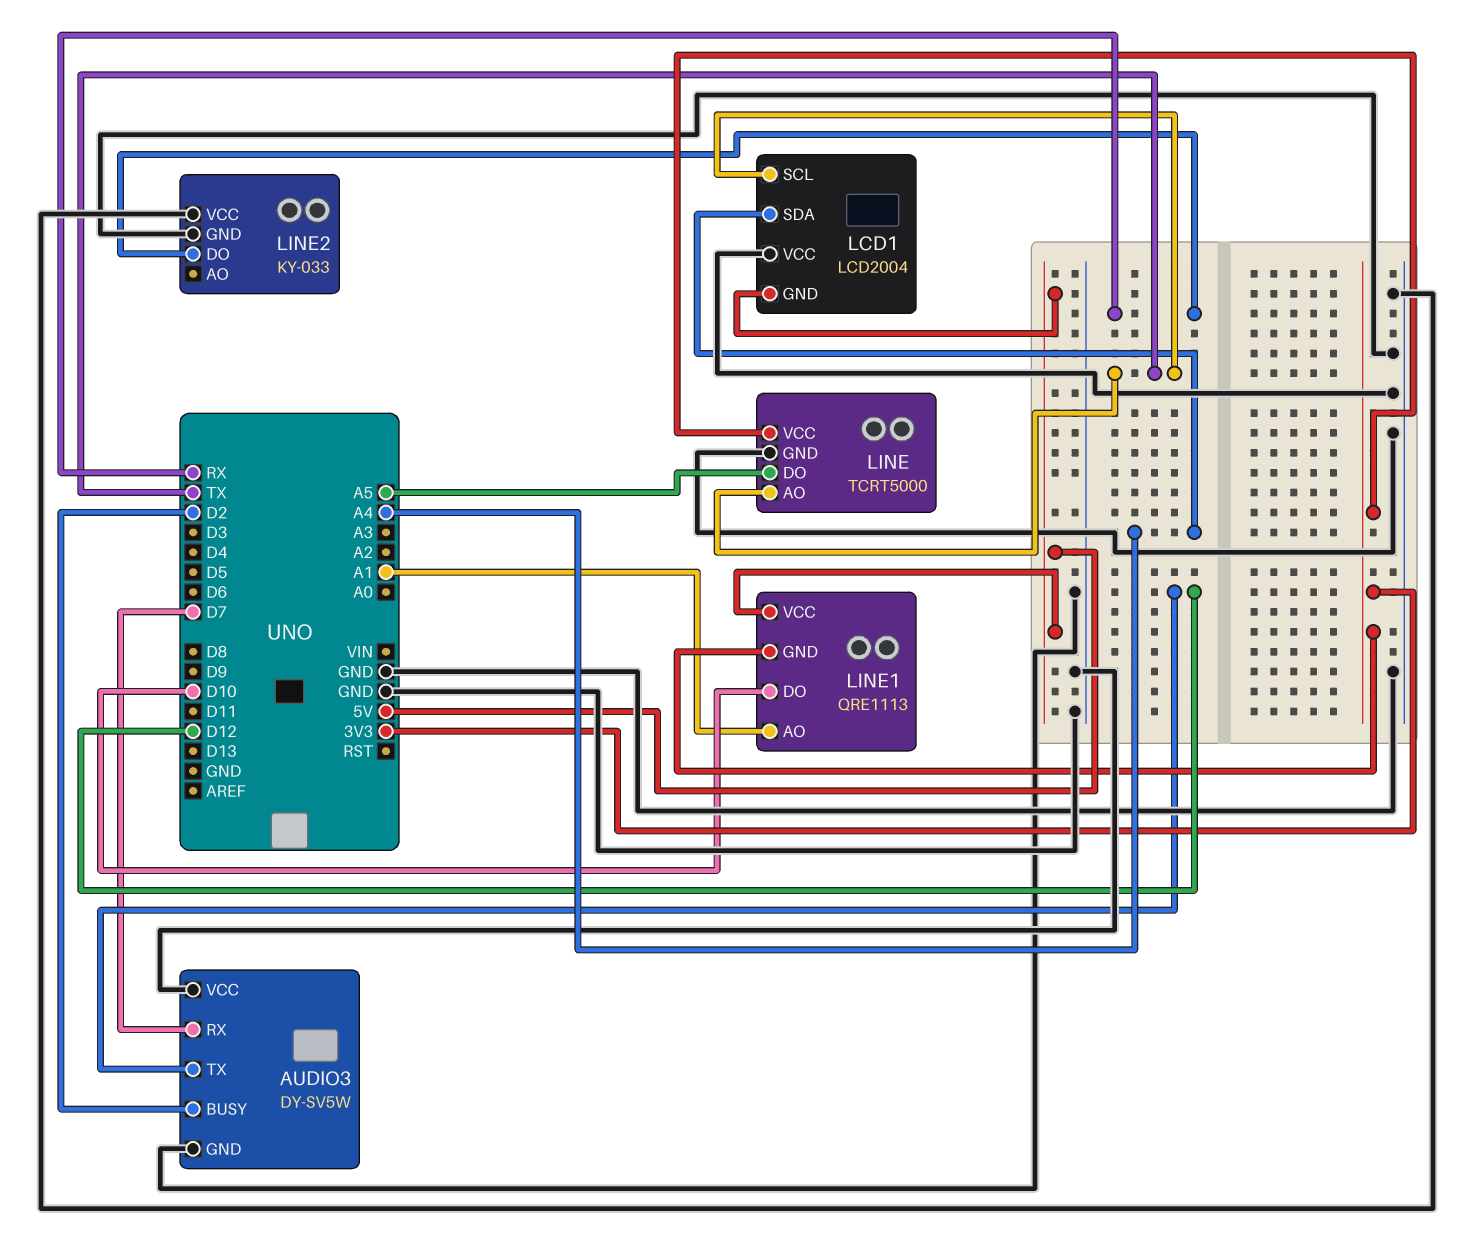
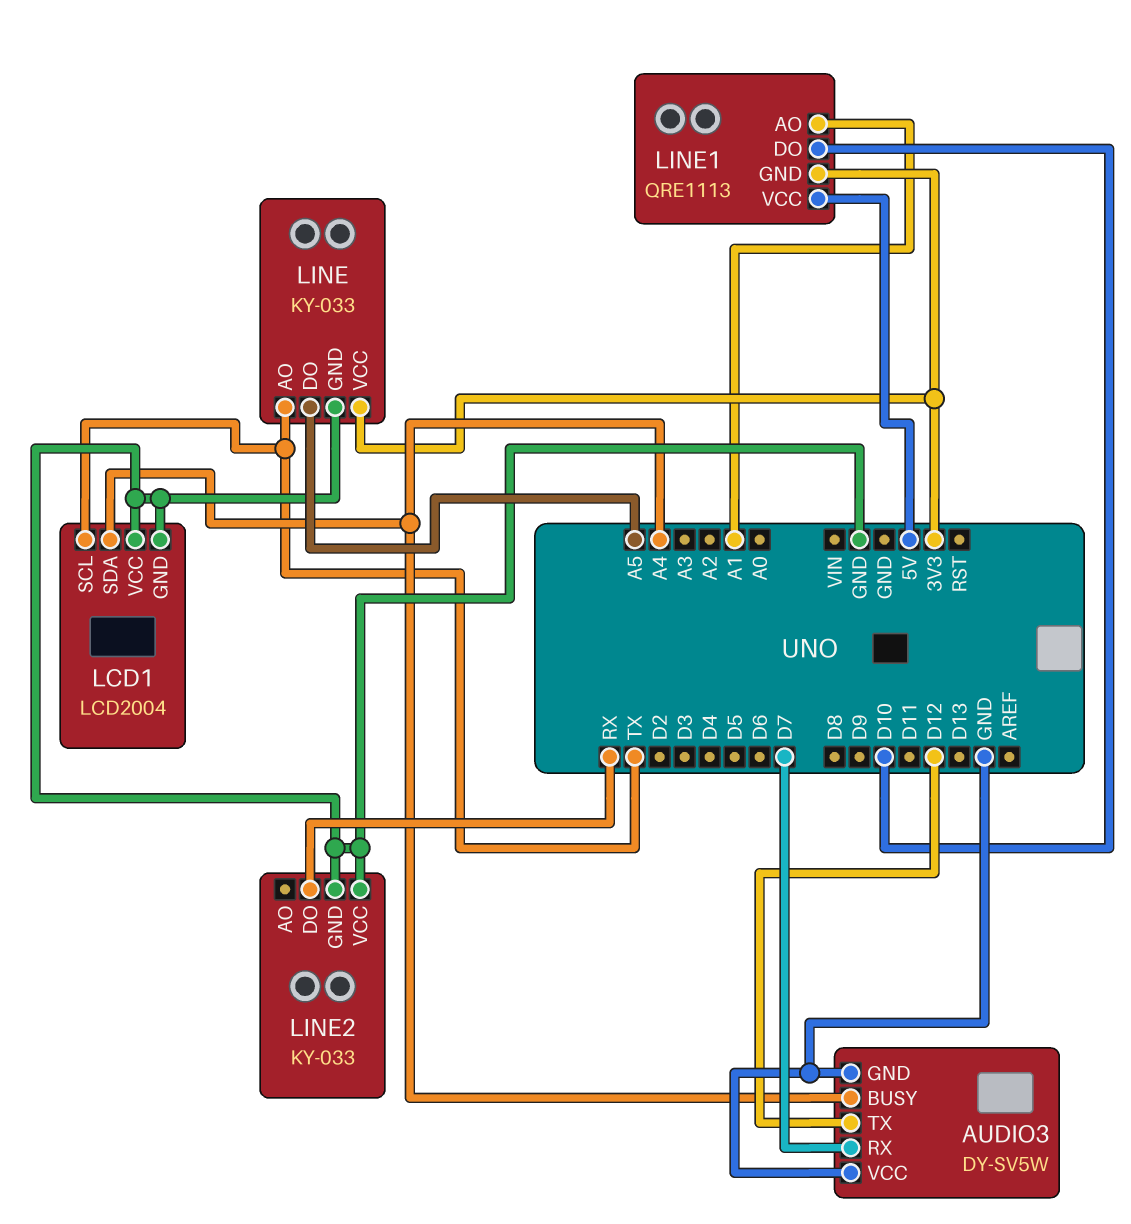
AUDIO3 pin BUSY: D2 -> A4
LCD1 pin GND: 5V -> GND
LINE: TCRT5000 -> KY-033

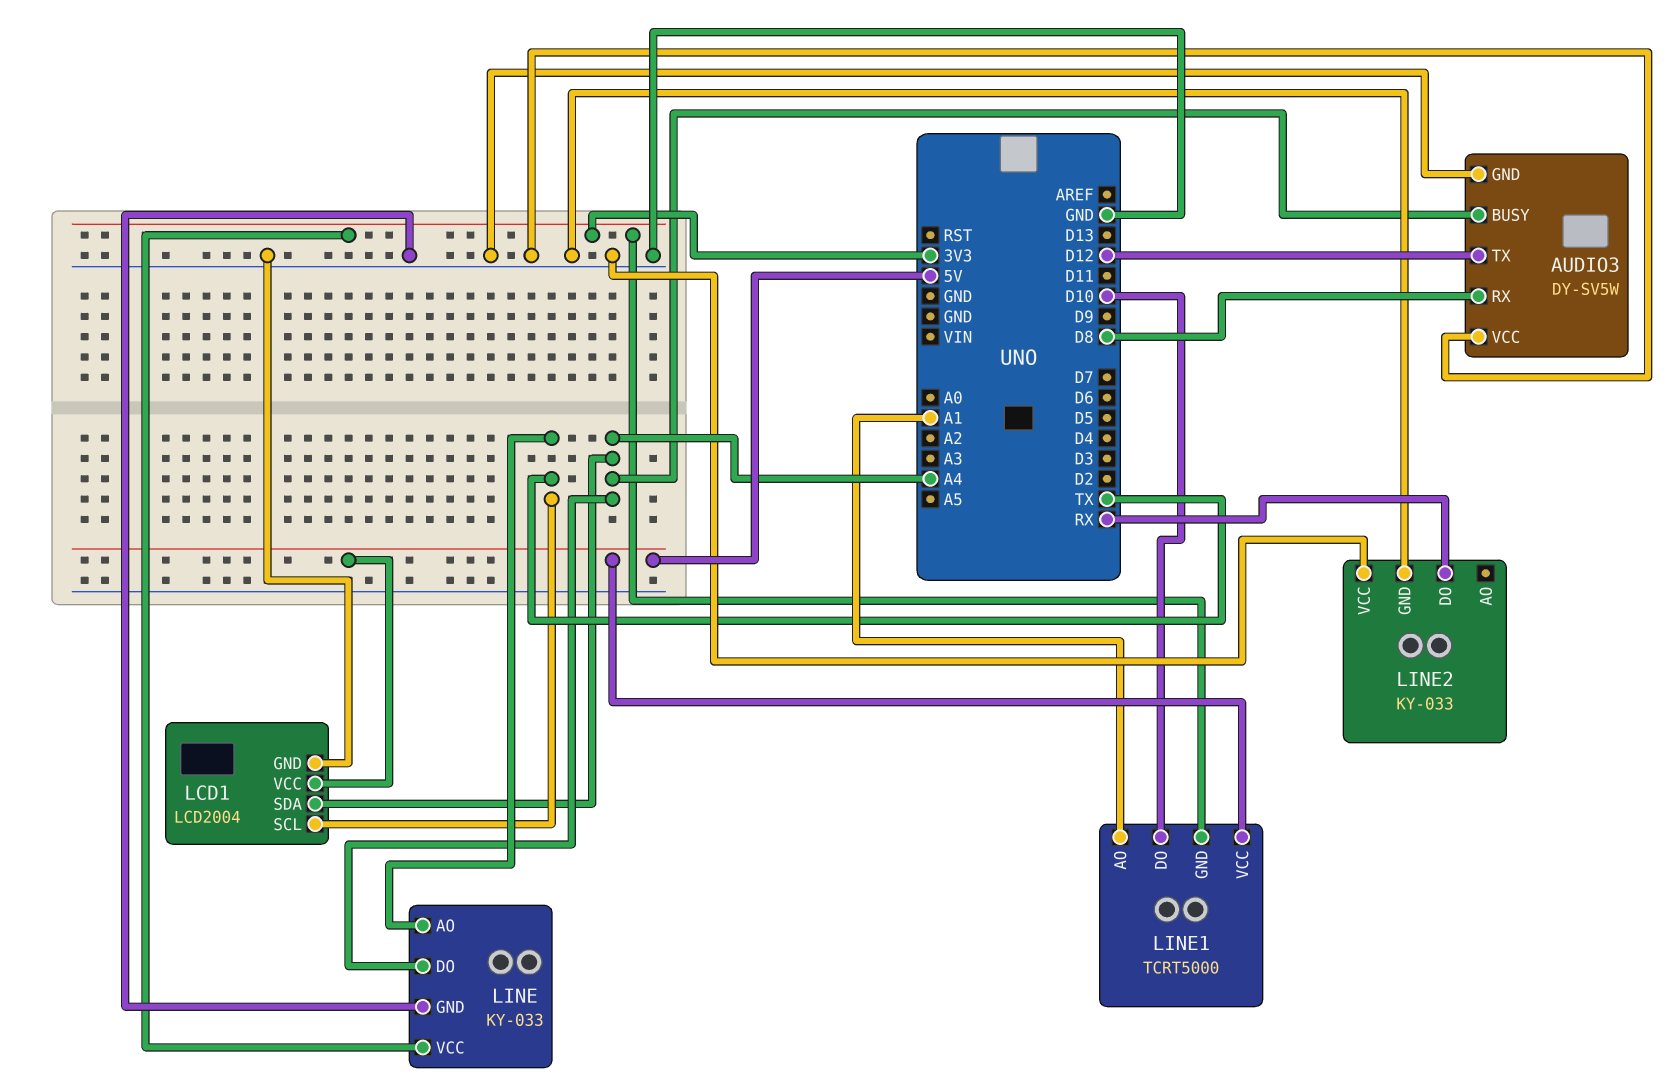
AUDIO3 pin RX: D7 -> D8
LCD1 pin VCC: GND -> 5V
LINE pin DO: A5 -> A4
LINE1: QRE1113 -> TCRT5000

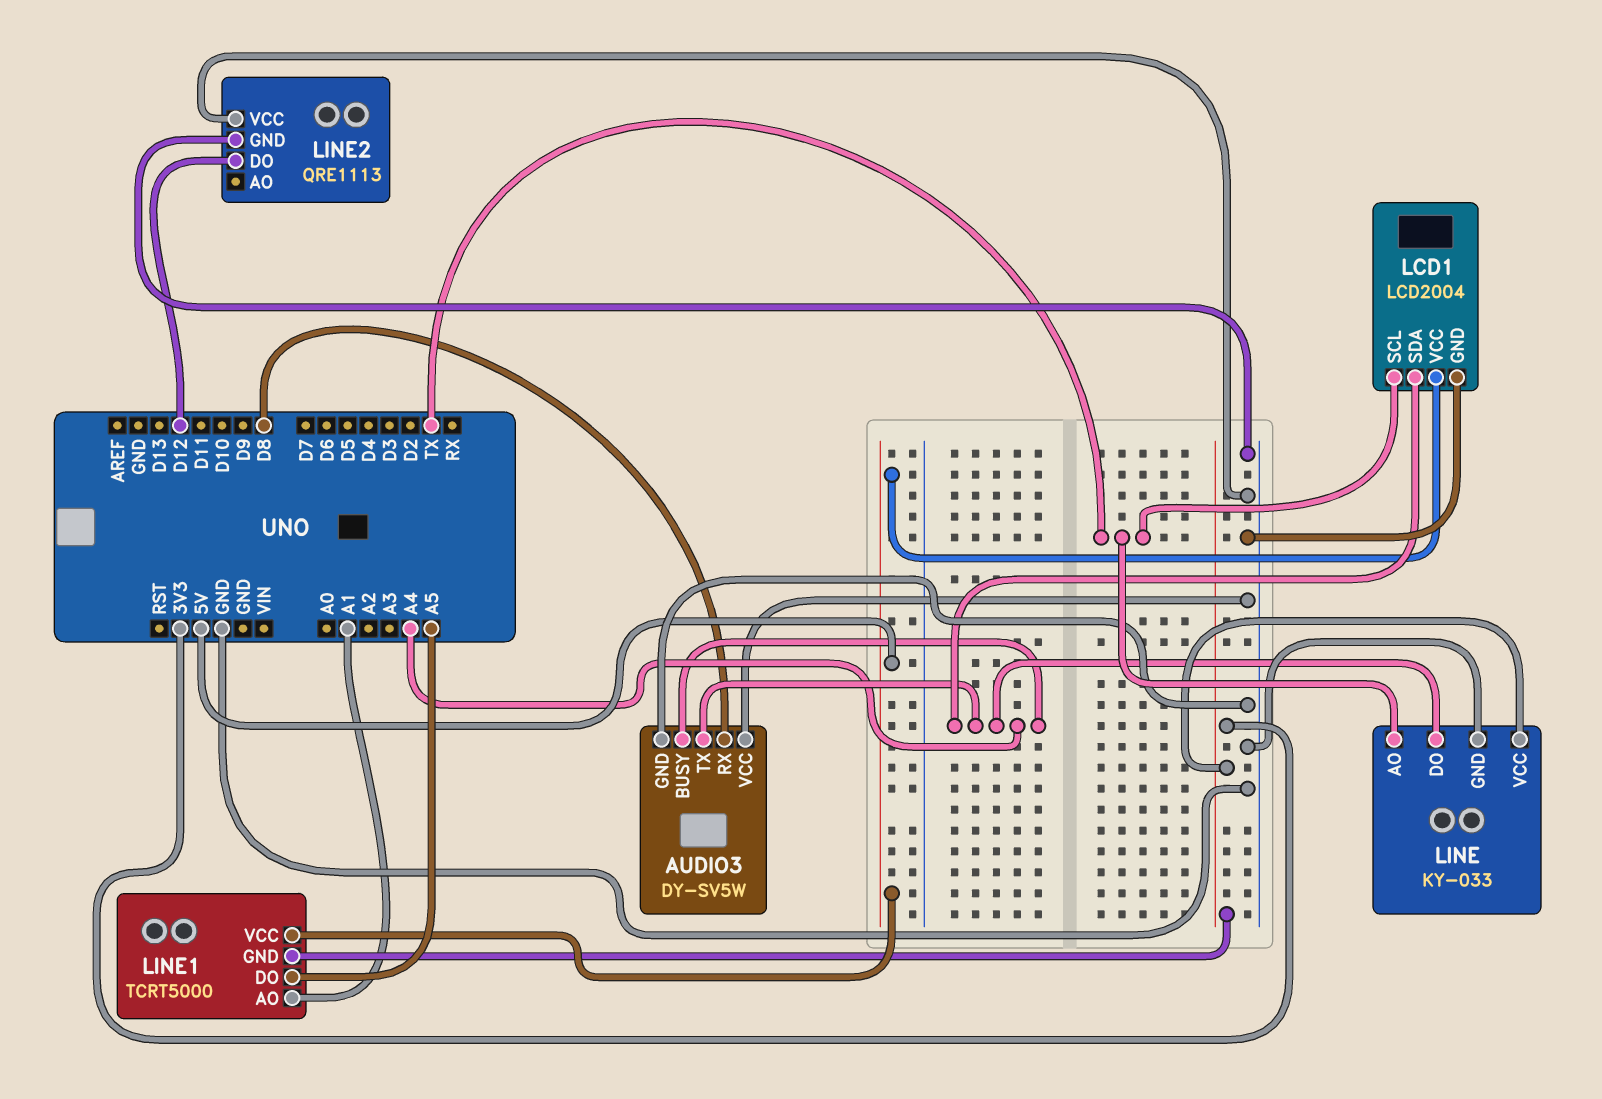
AUDIO3 pin TX: D12 -> A4
LINE1 pin DO: D10 -> A5
LINE2: KY-033 -> QRE1113
LINE2 pin DO: RX -> D12

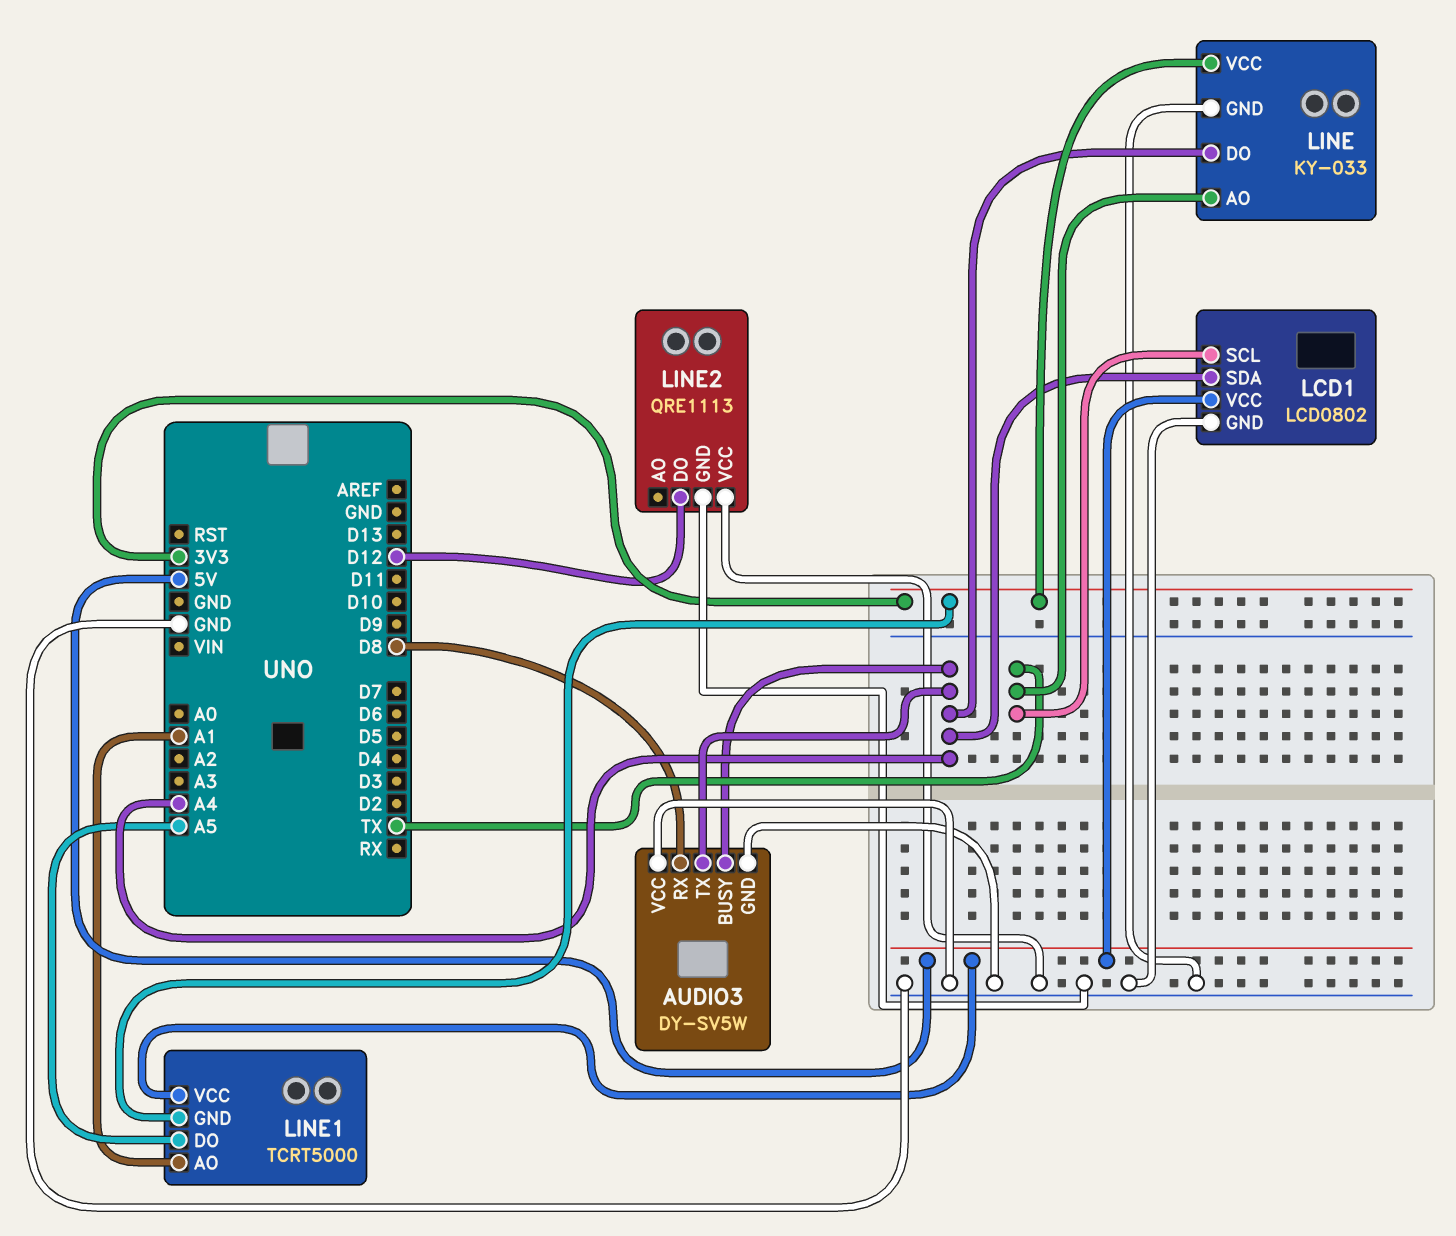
LCD1: LCD2004 -> LCD0802

